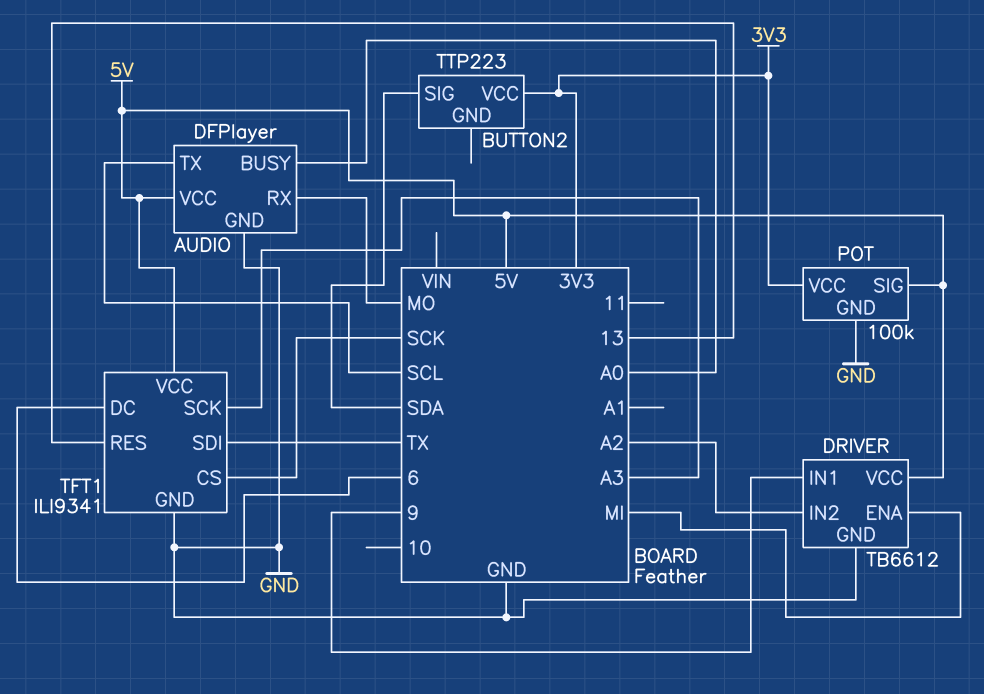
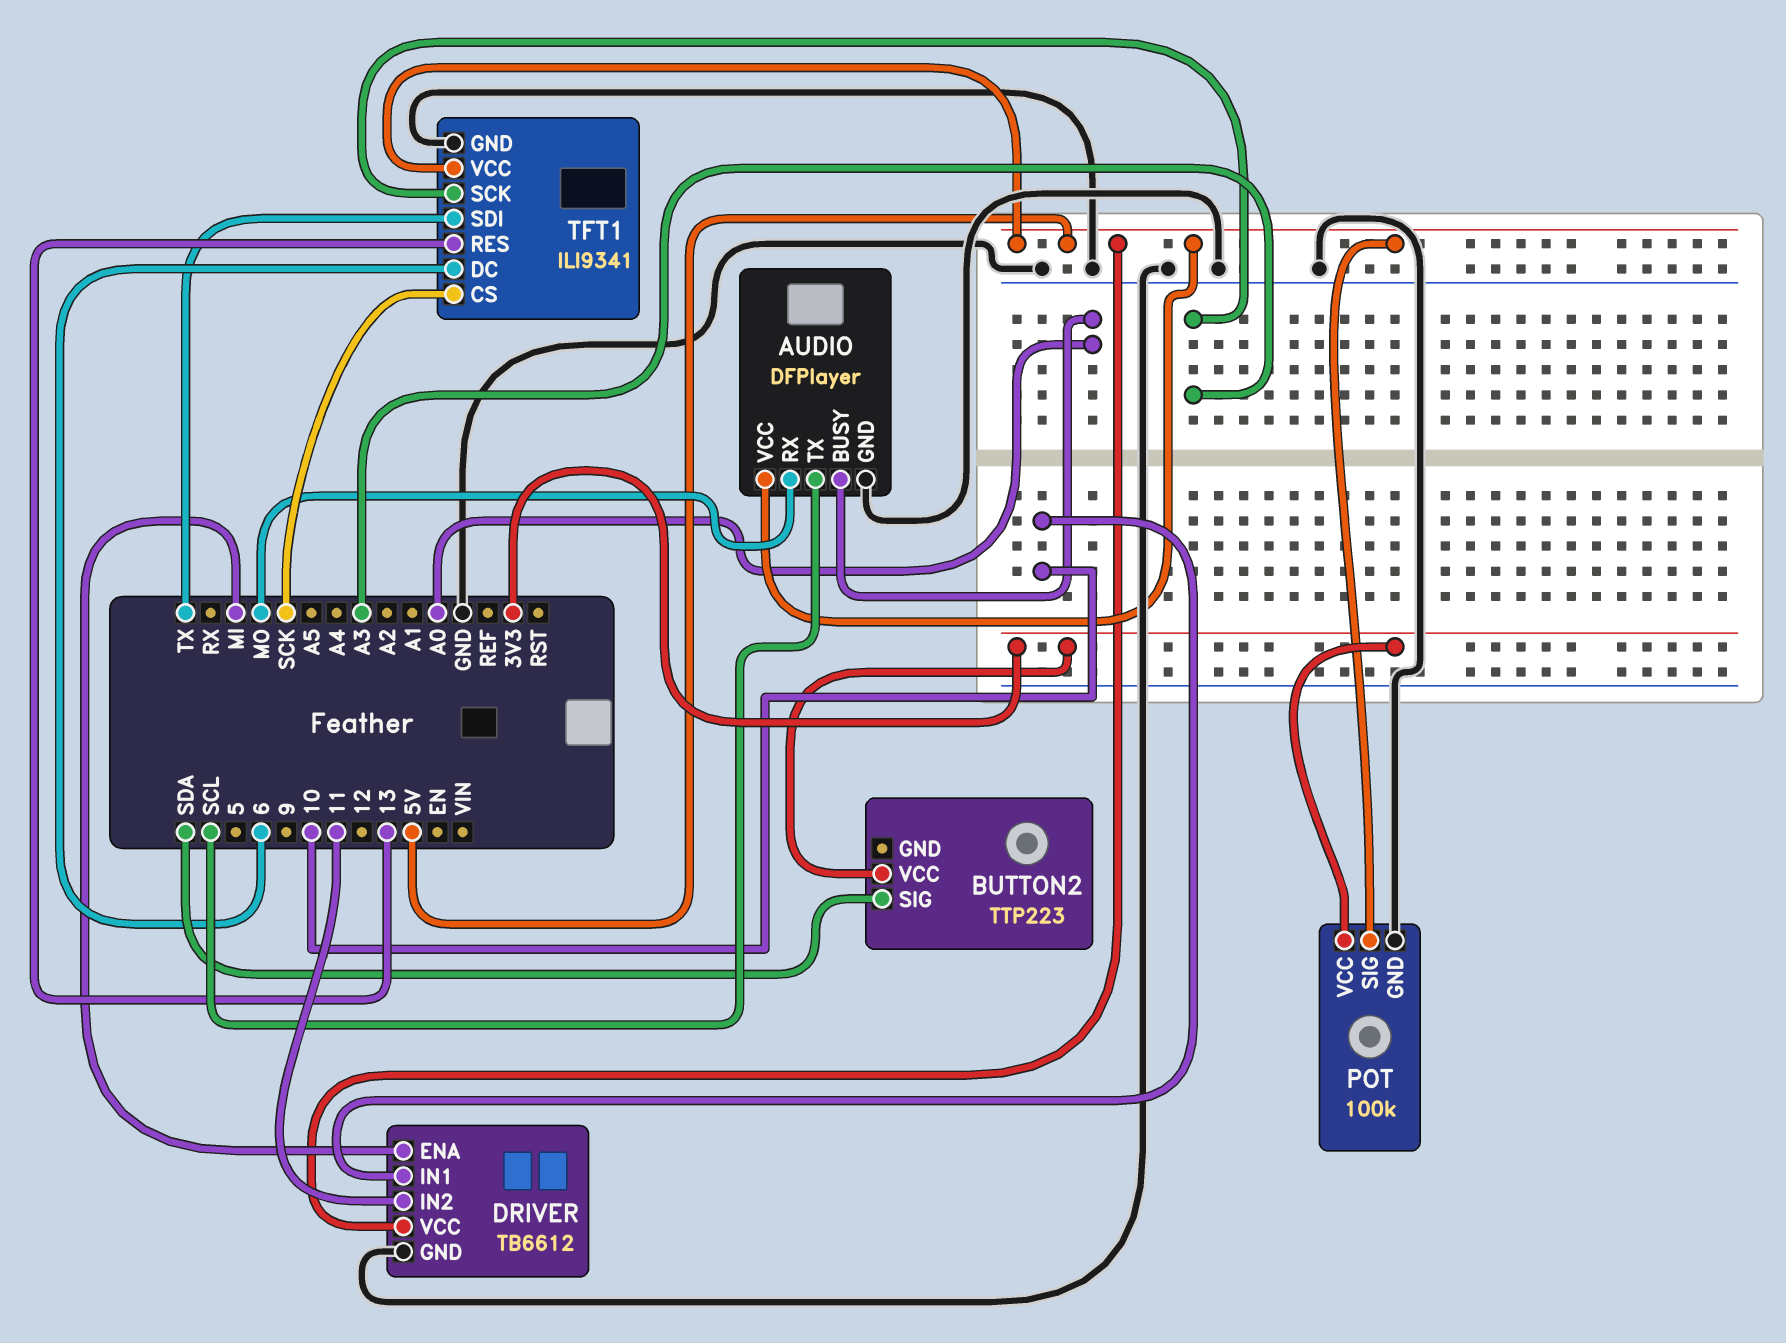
DRIVER pin IN1: 9 -> 10
DRIVER pin IN2: A2 -> 11

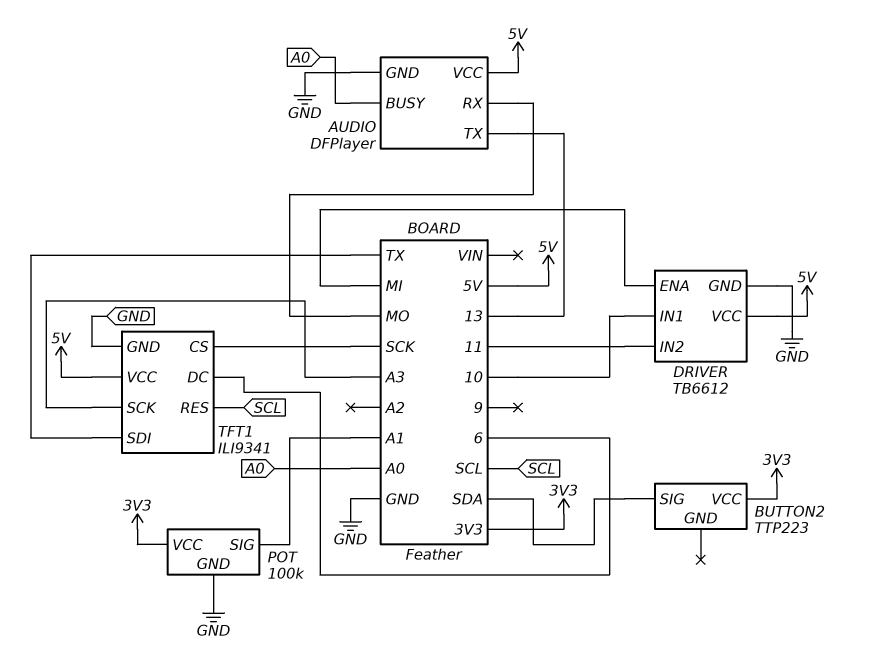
AUDIO pin TX: SCL -> 13
POT pin SIG: 5V -> A1
TFT1 pin RES: 13 -> SCL

